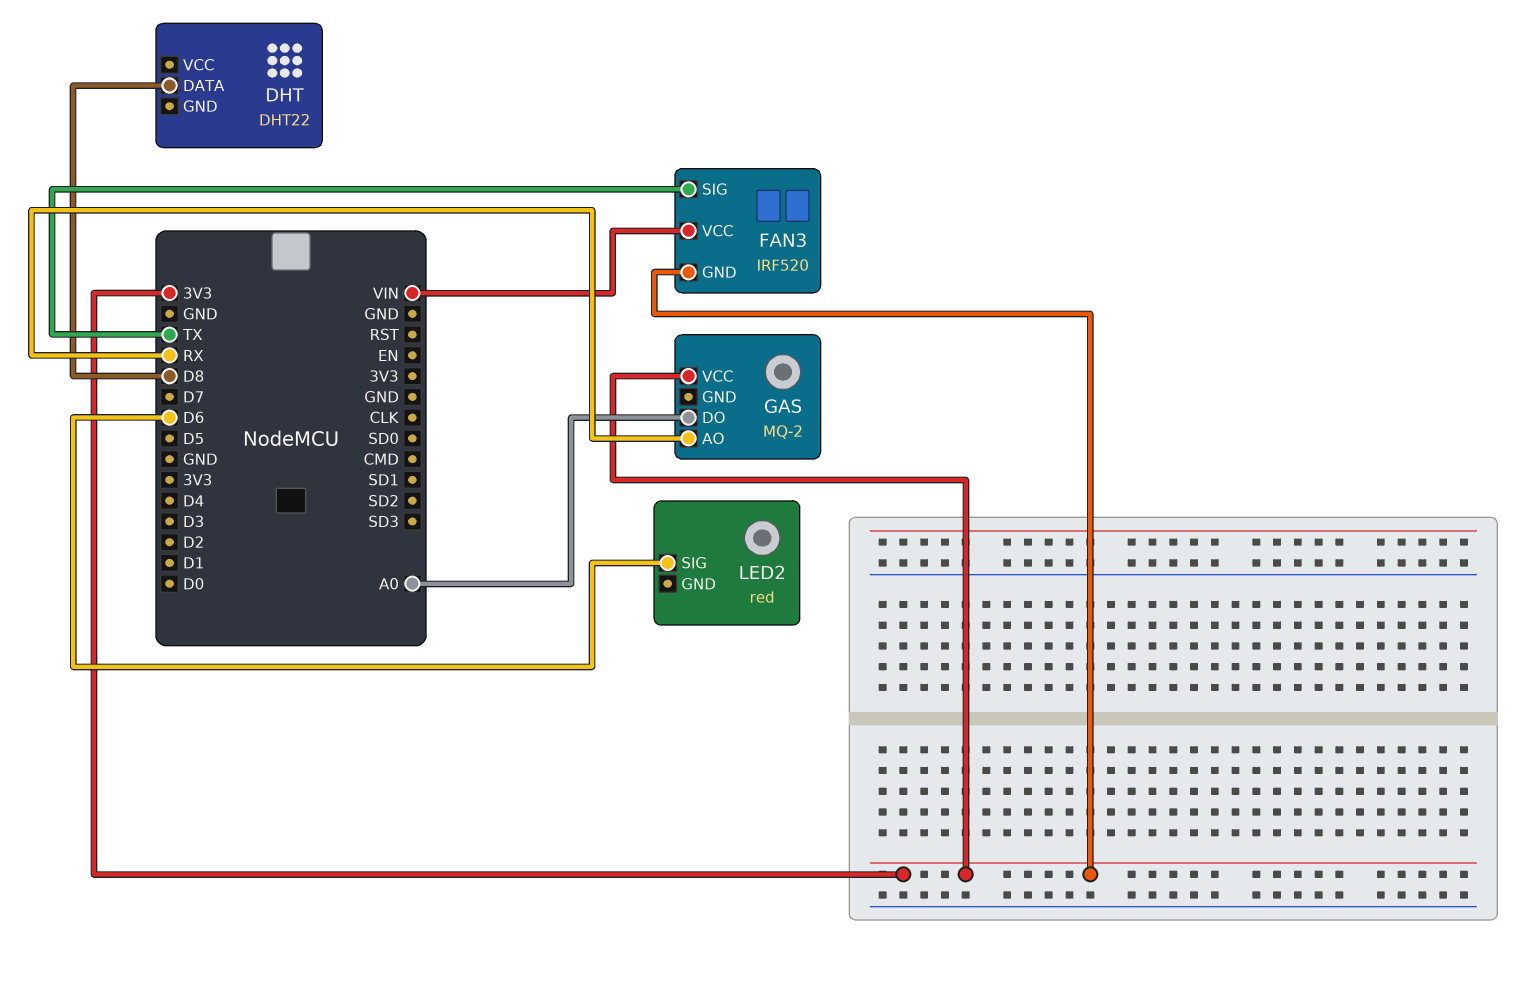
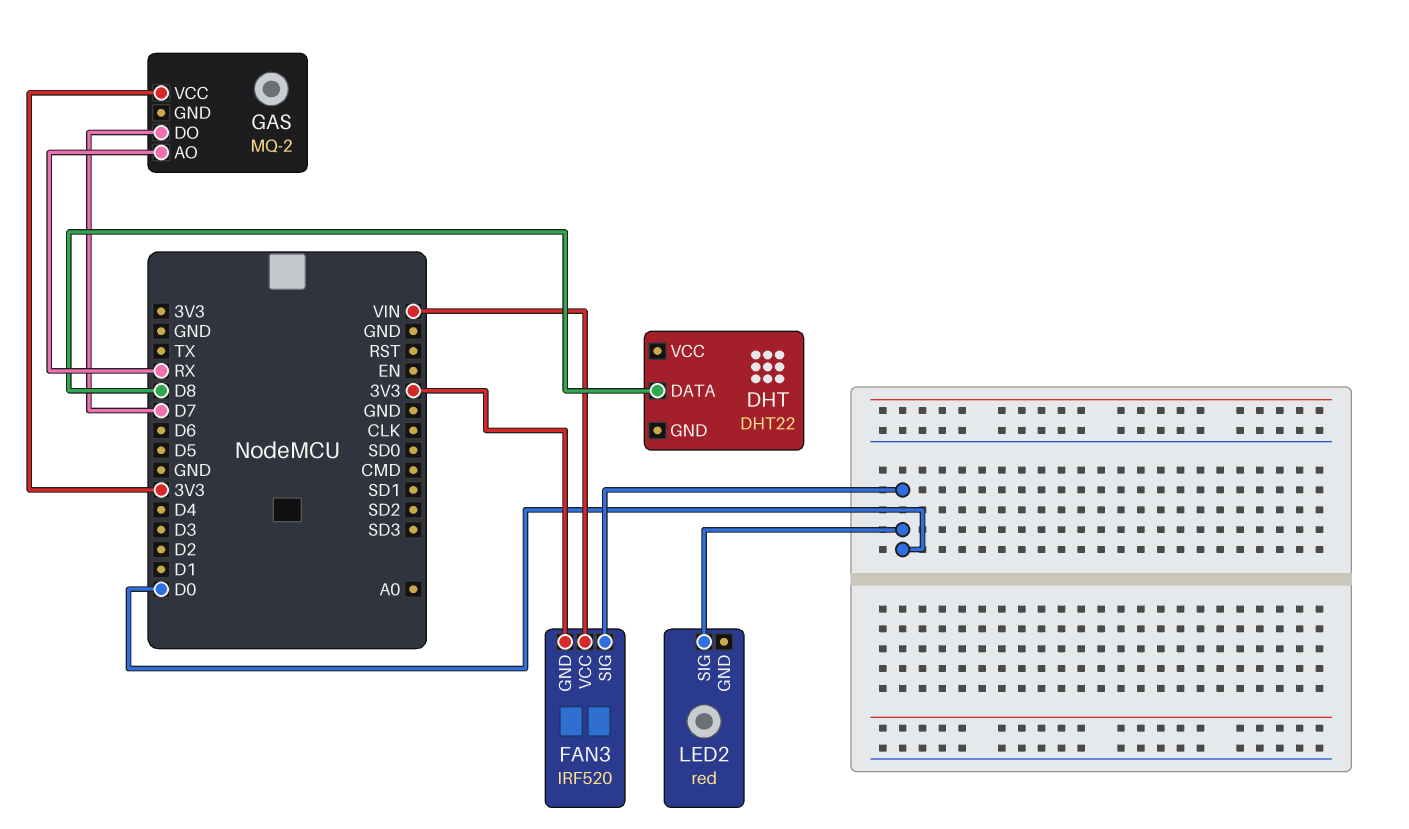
FAN3 pin SIG: TX -> D0
GAS pin DO: A0 -> D7
LED2 pin SIG: D6 -> D0

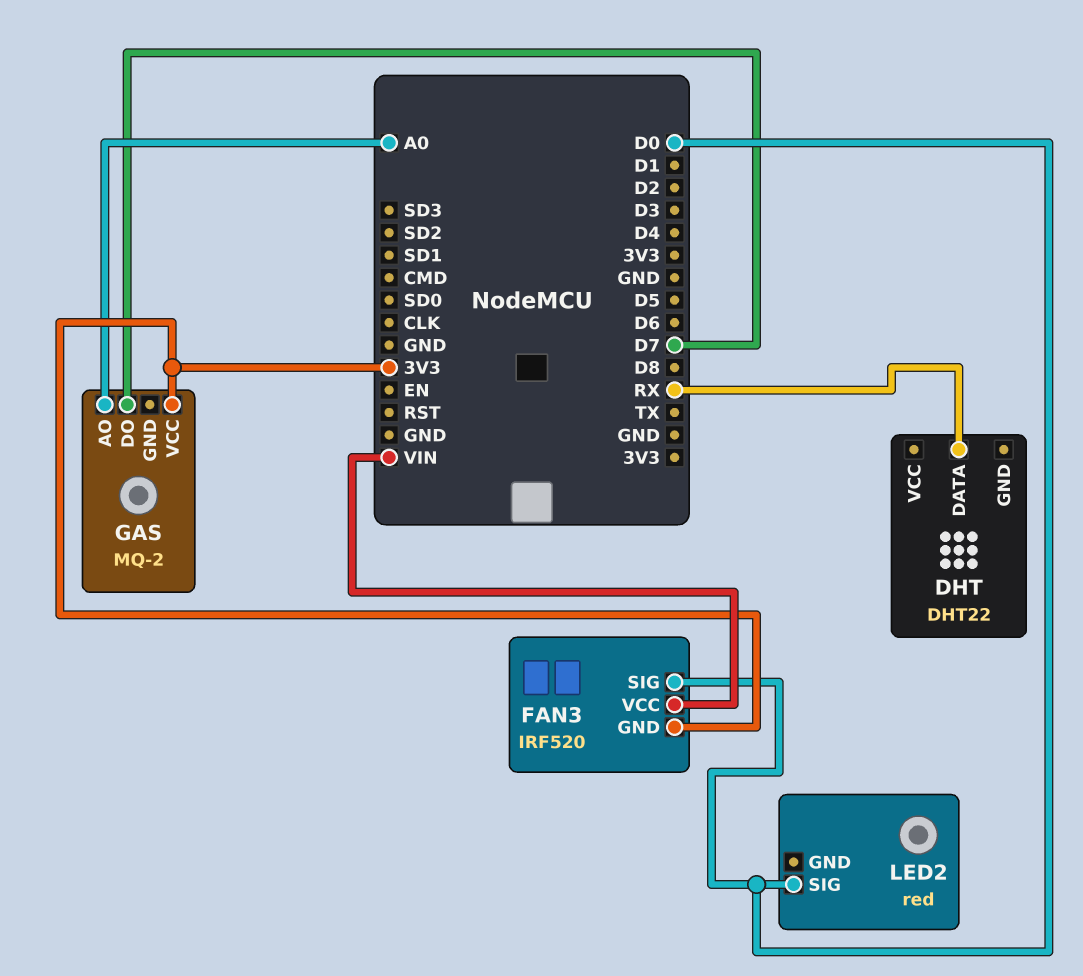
DHT pin DATA: D8 -> RX
GAS pin AO: RX -> A0

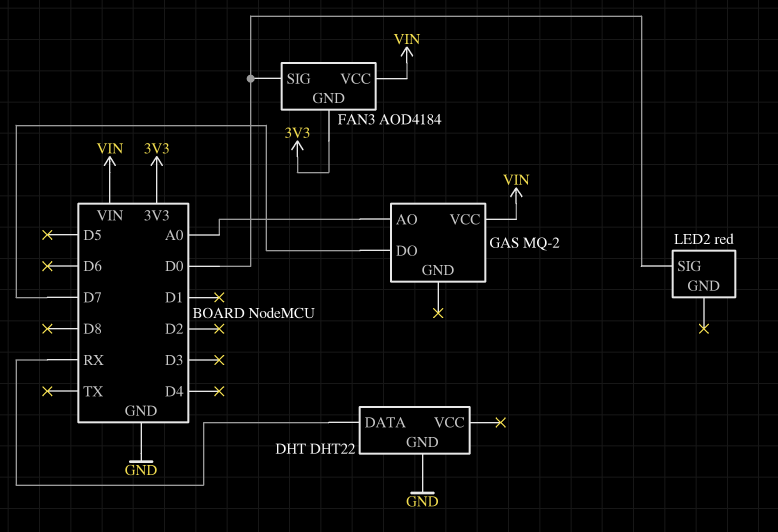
DHT pin GND: none -> GND
FAN3: IRF520 -> AOD4184
GAS pin VCC: 3V3 -> VIN

